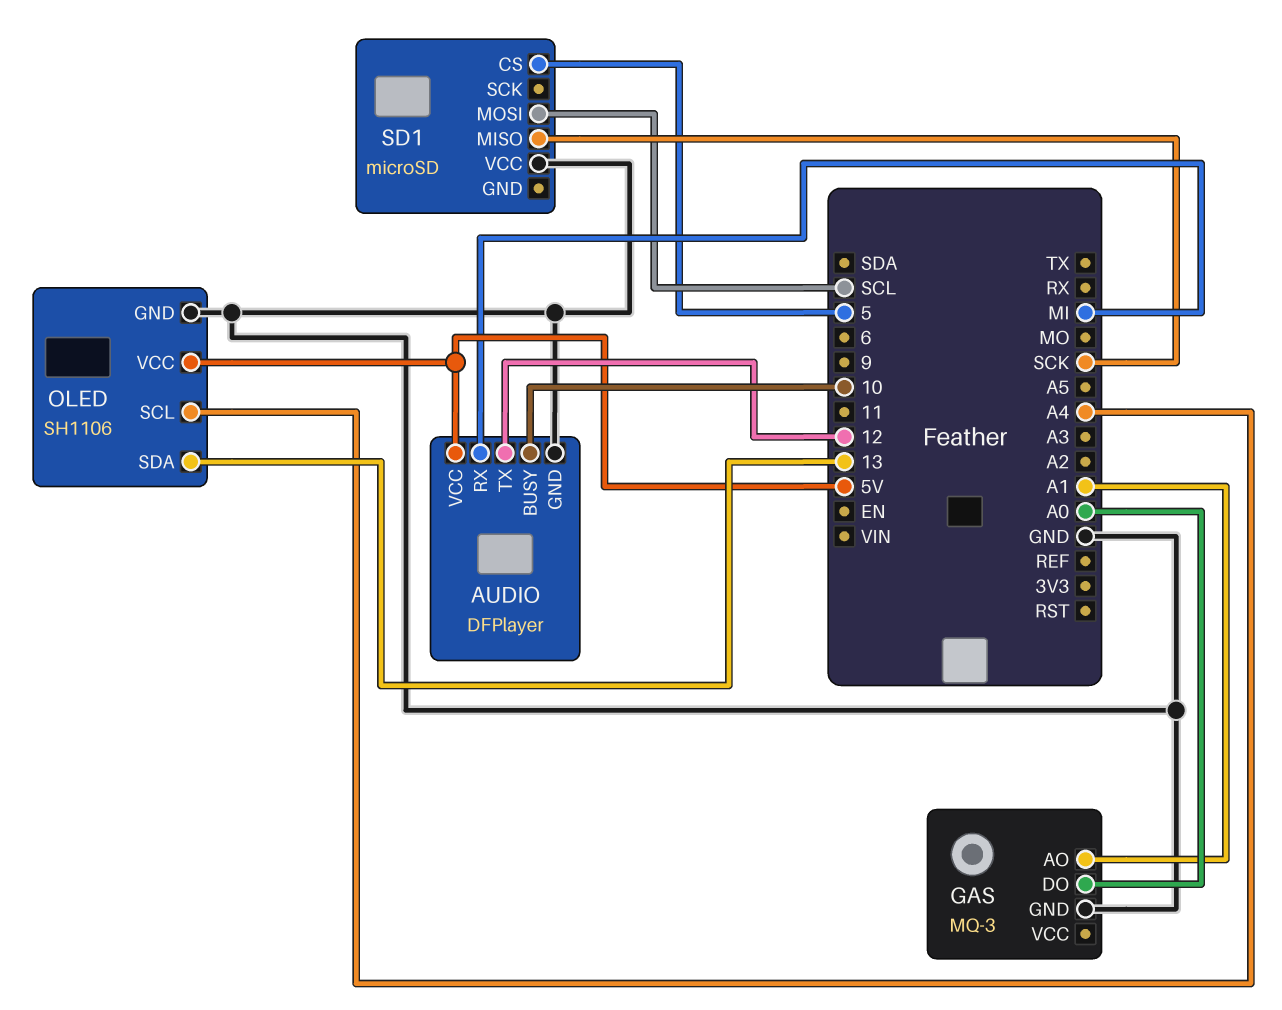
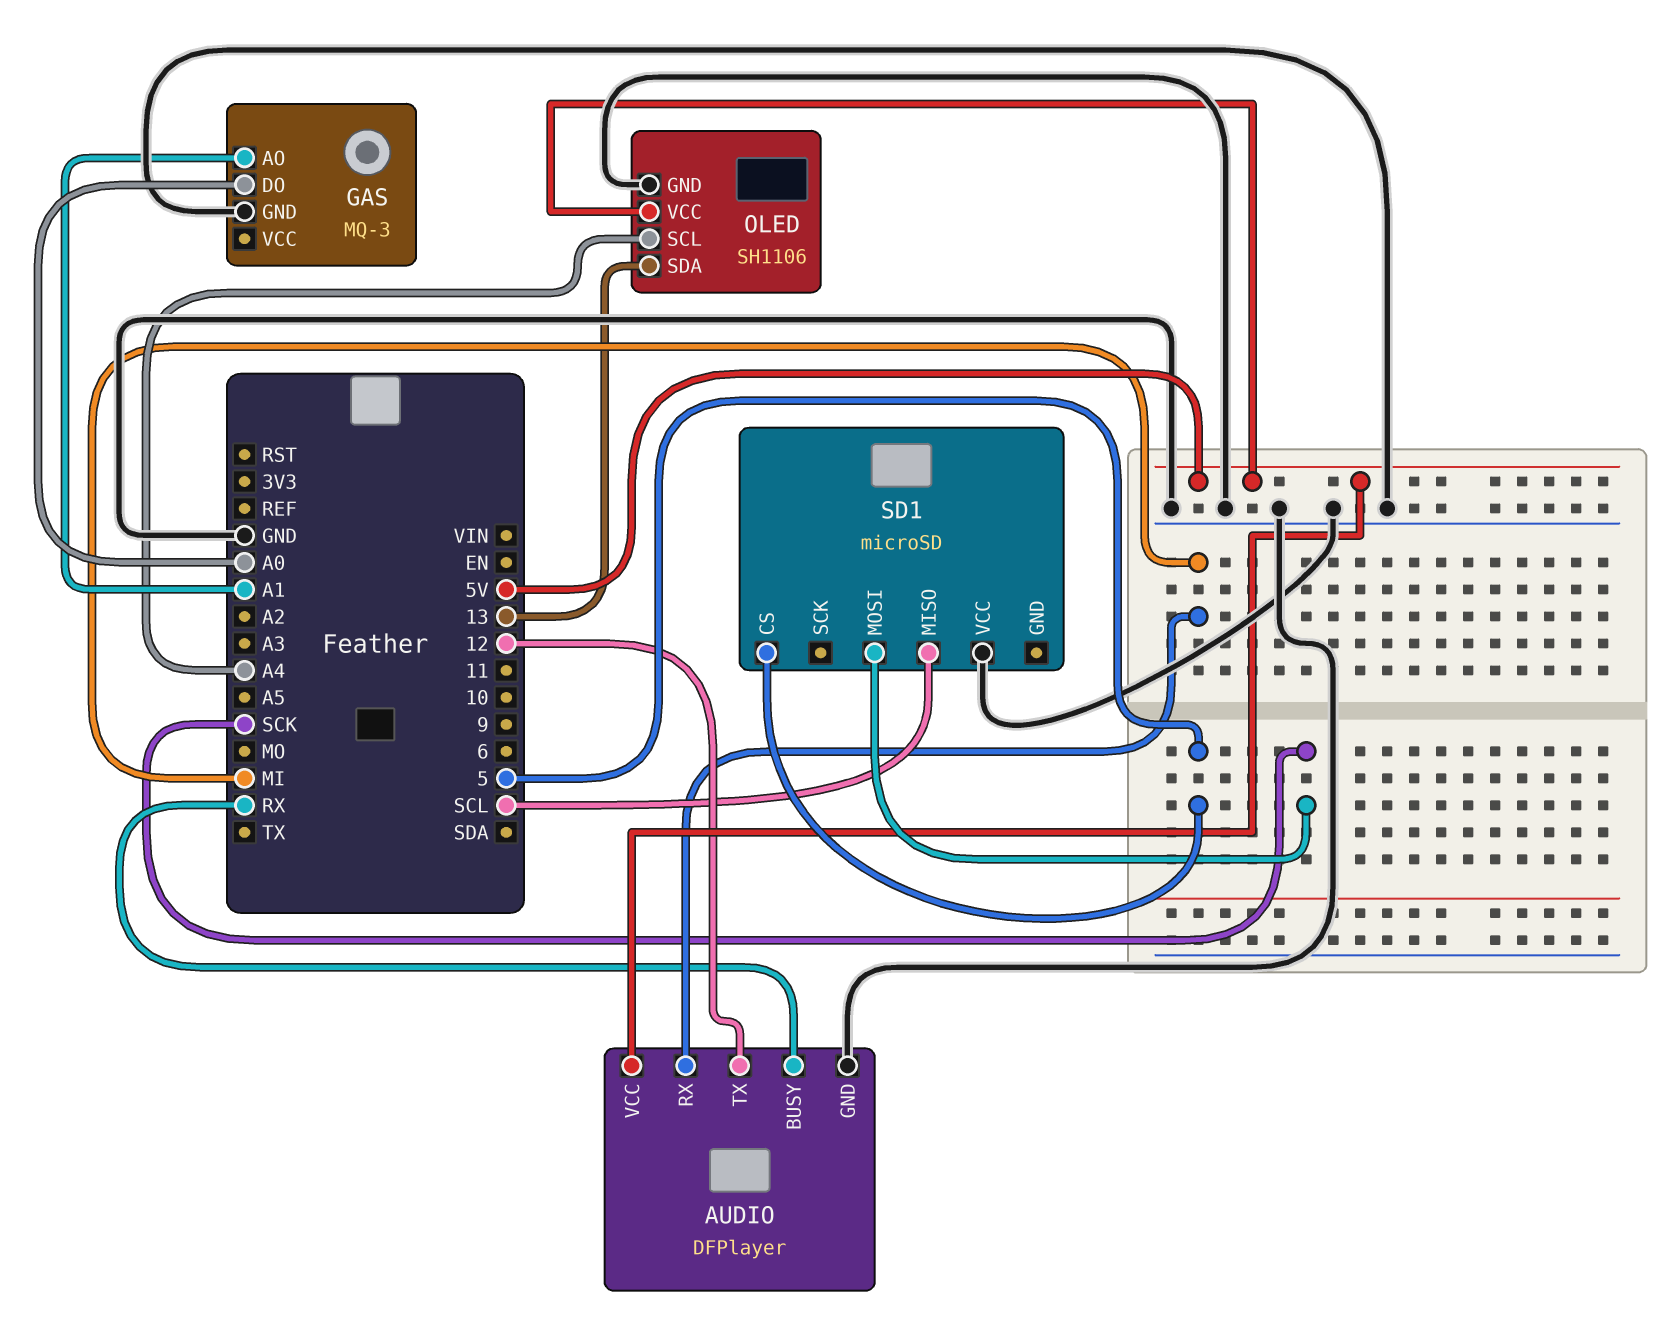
AUDIO pin BUSY: 10 -> RX
SD1 pin MISO: SCK -> SCL
SD1 pin MOSI: SCL -> SCK

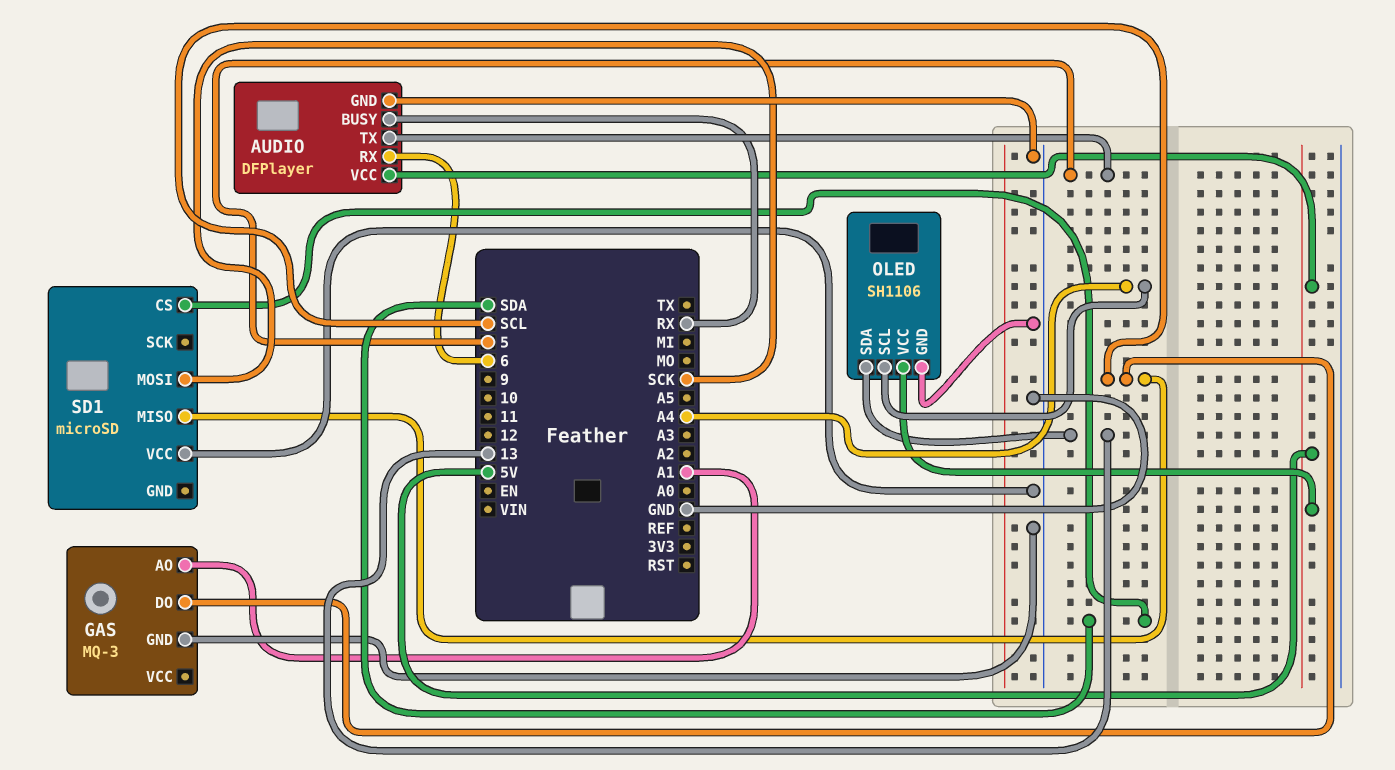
AUDIO pin RX: MI -> 6
AUDIO pin TX: 12 -> 5
GAS pin DO: A0 -> SCL
SD1 pin CS: 5 -> SDA

